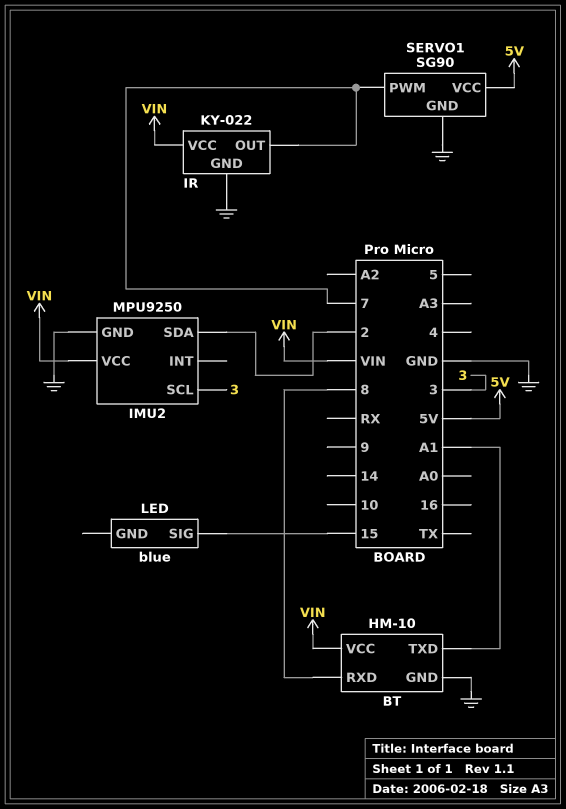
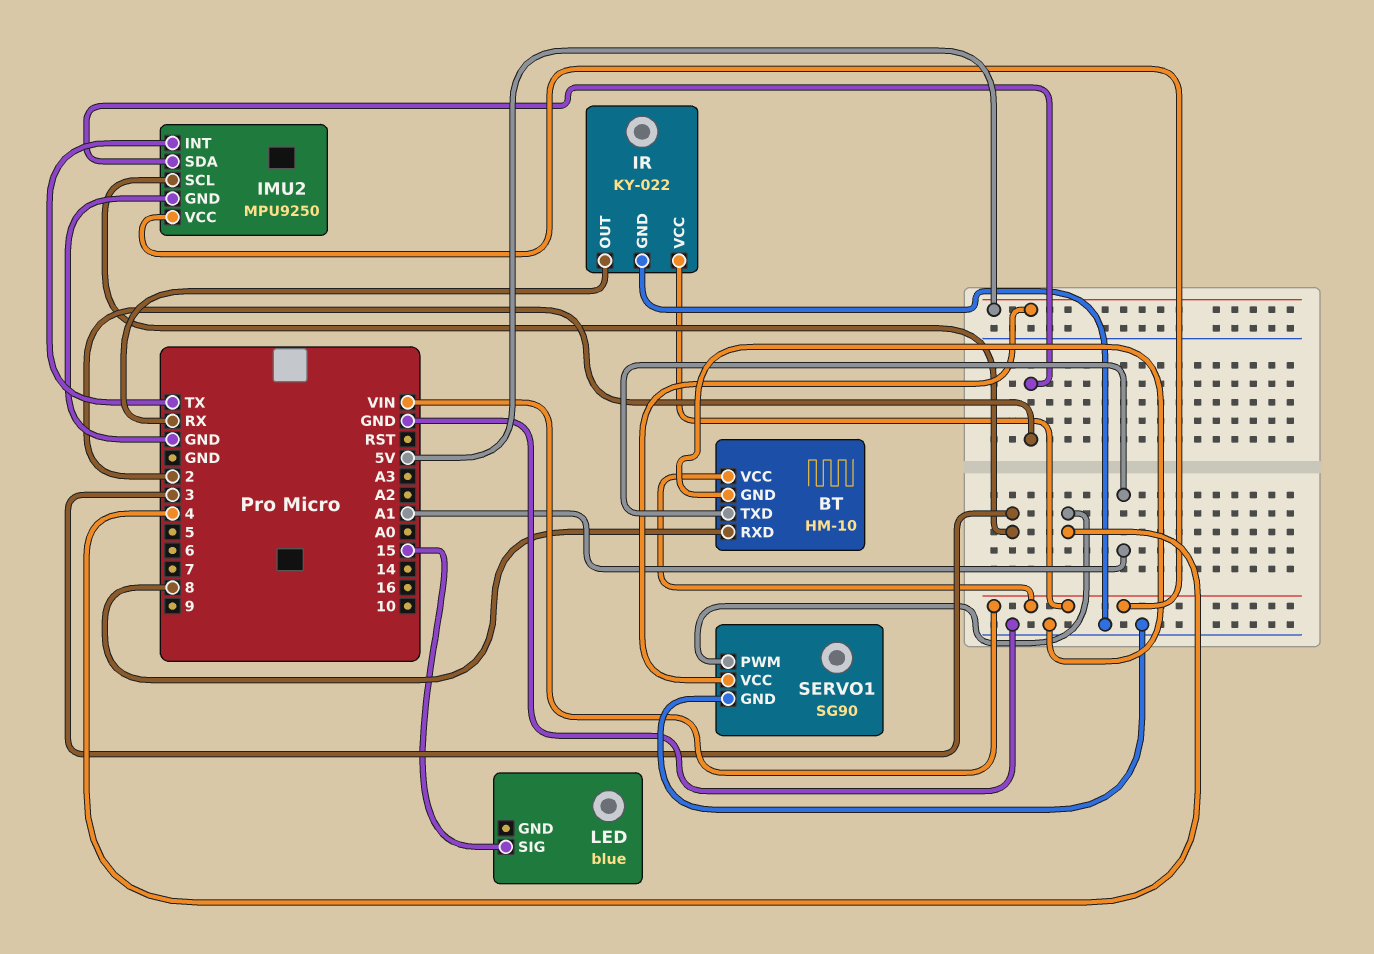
IMU2 pin INT: none -> TX
IR pin OUT: 7 -> RX
SERVO1 pin PWM: 7 -> 4

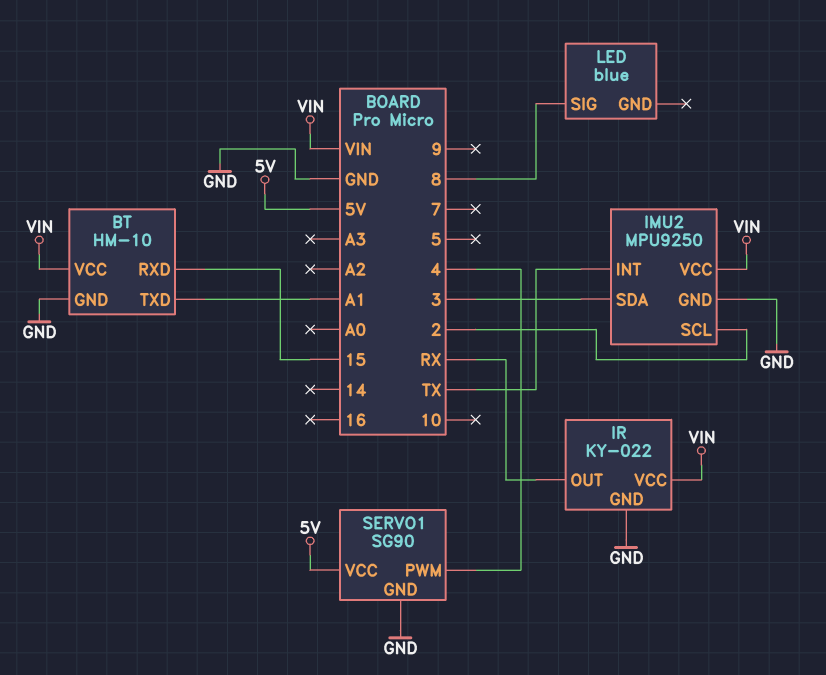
BT pin RXD: 8 -> 15
IMU2 pin SCL: 3 -> 2
IMU2 pin SDA: 2 -> 3
LED pin SIG: 15 -> 8

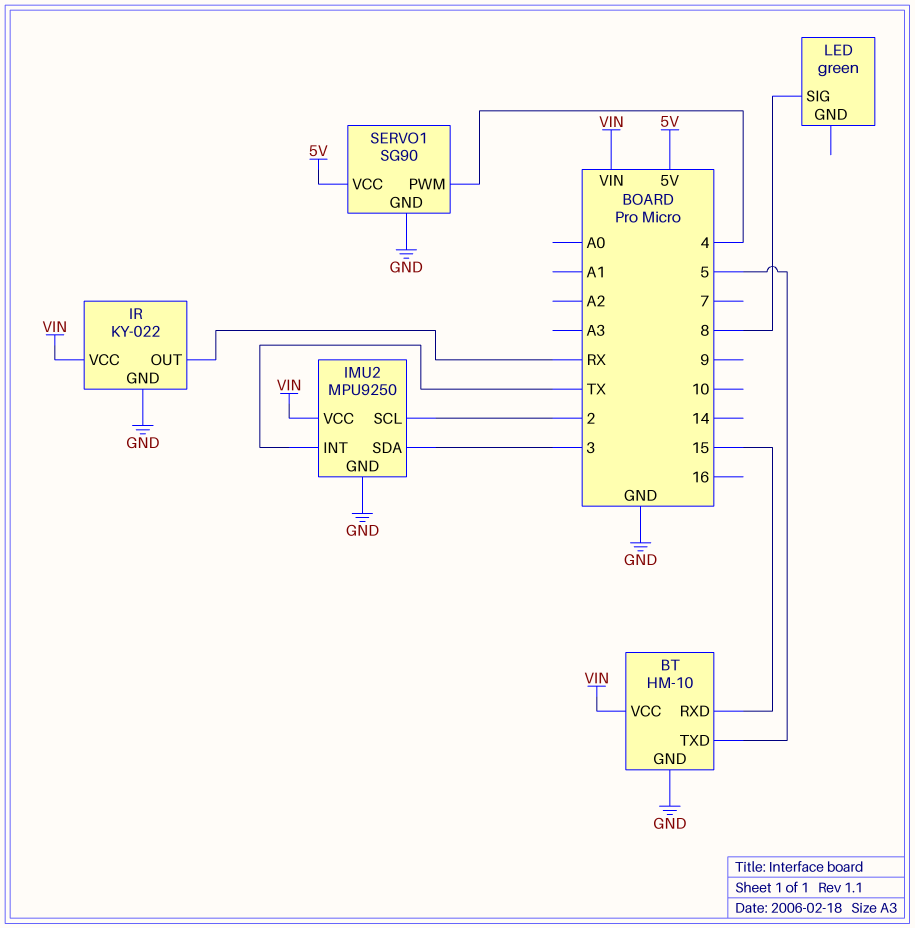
BT pin TXD: A1 -> 5
LED: blue -> green

